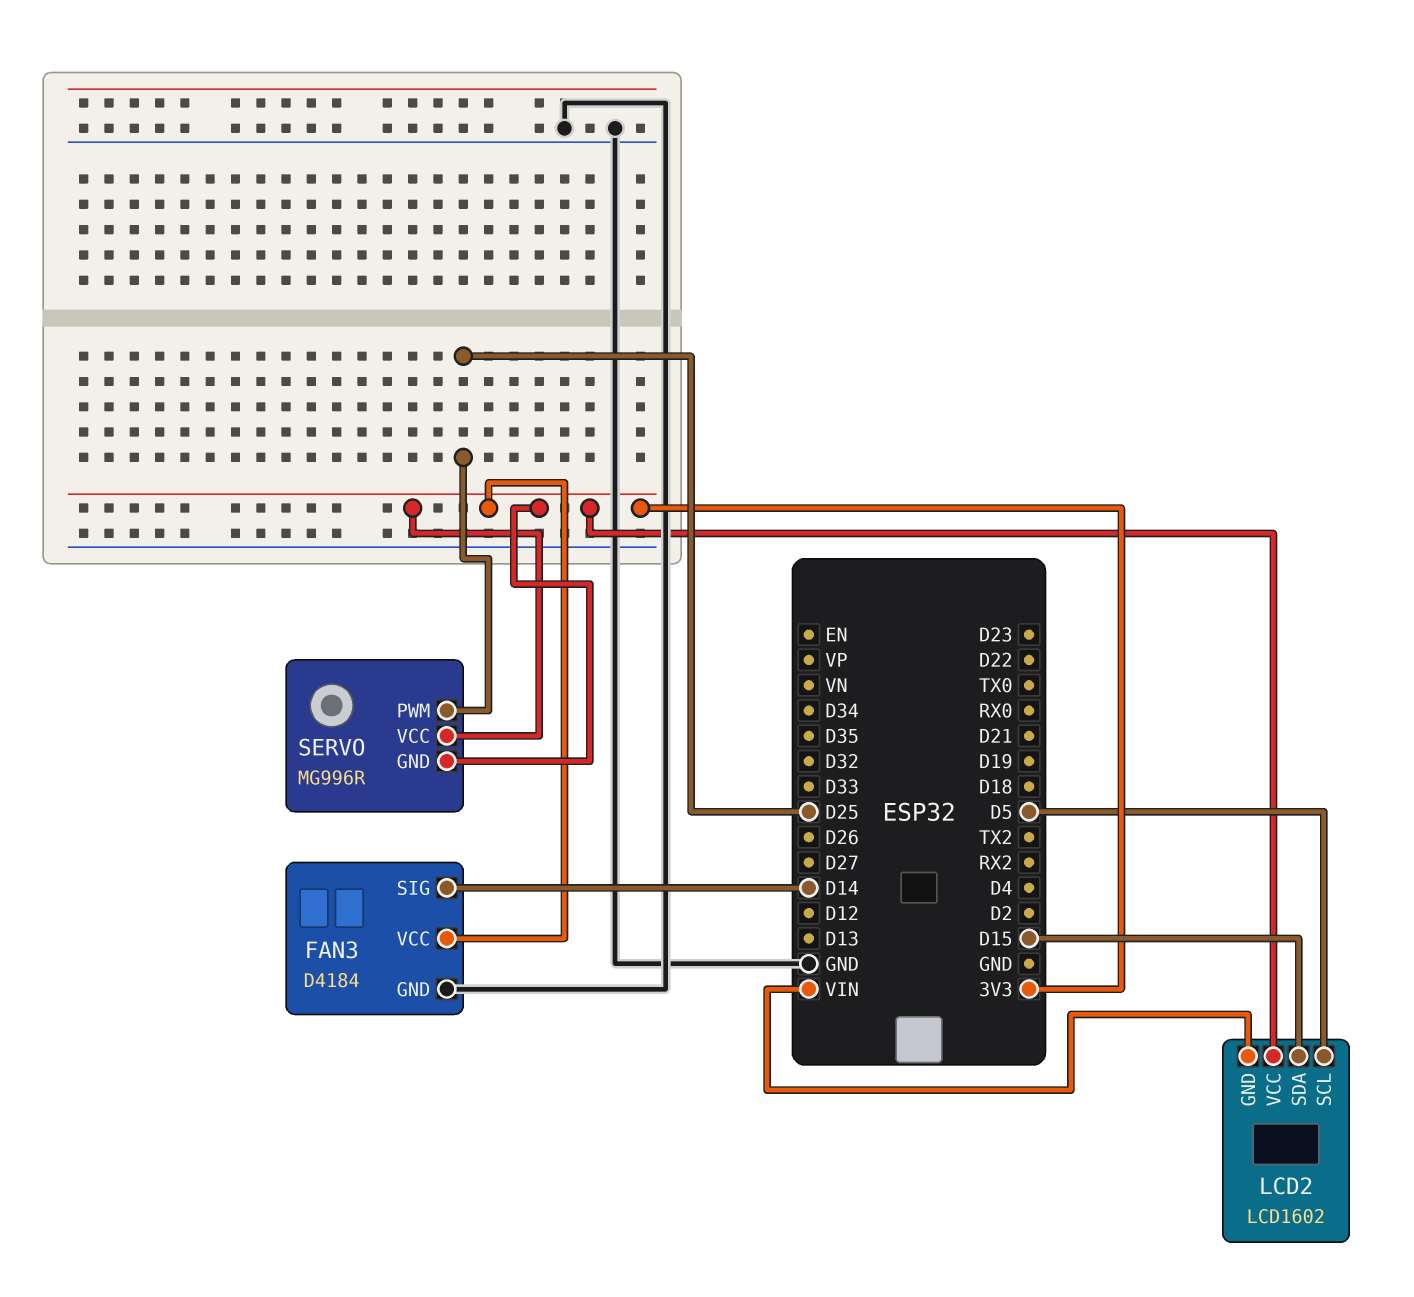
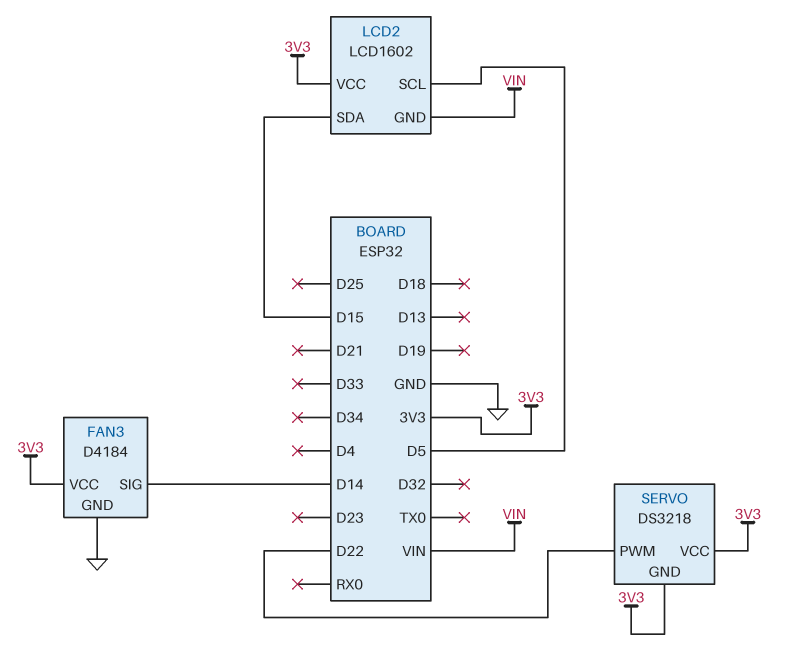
SERVO: MG996R -> DS3218
SERVO pin PWM: D25 -> D22

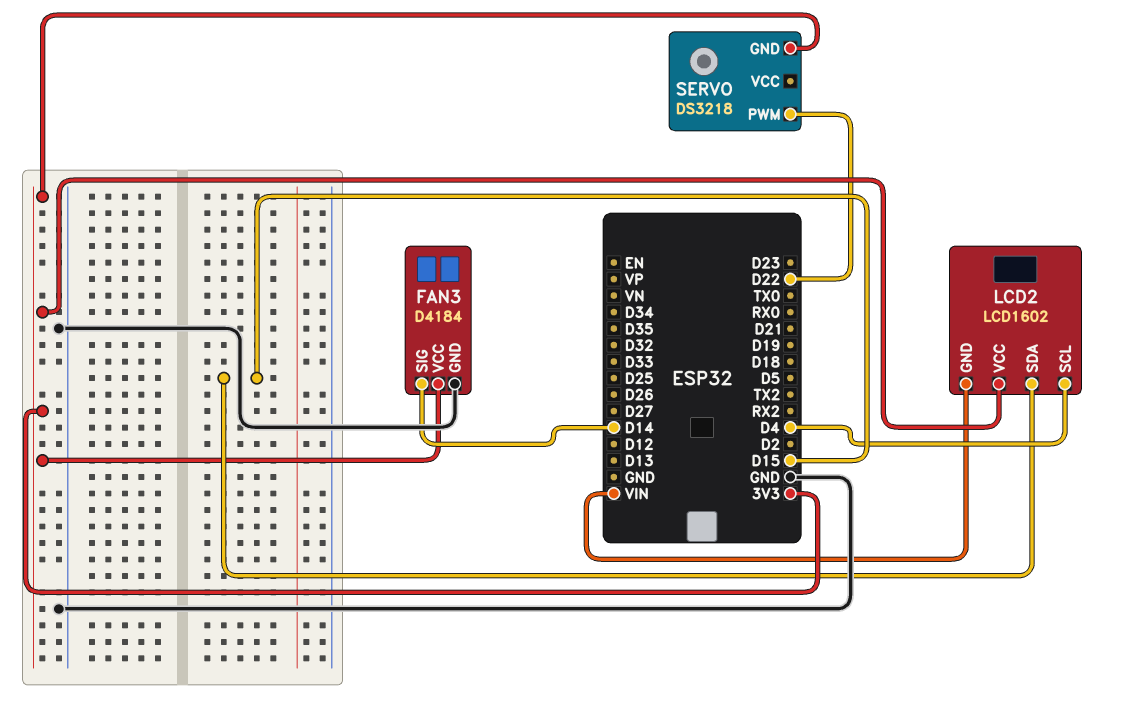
LCD2 pin SCL: D5 -> D4
SERVO pin VCC: 3V3 -> none

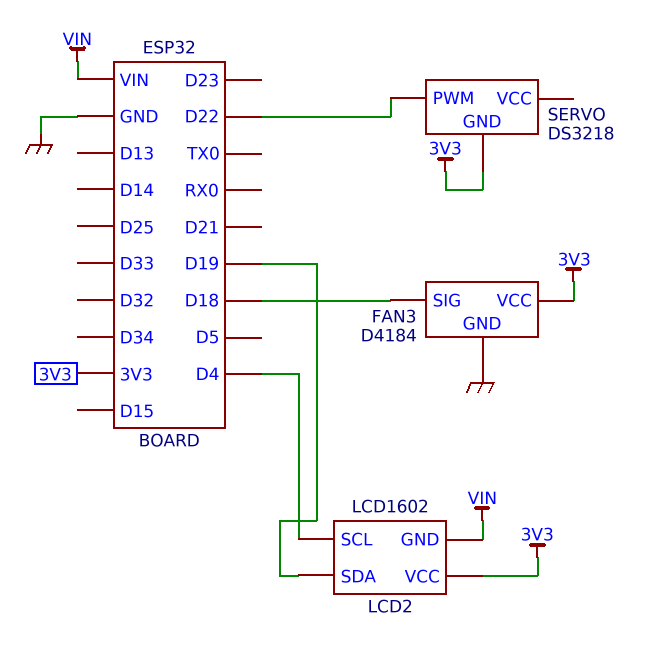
FAN3 pin SIG: D14 -> D18
LCD2 pin SDA: D15 -> D19

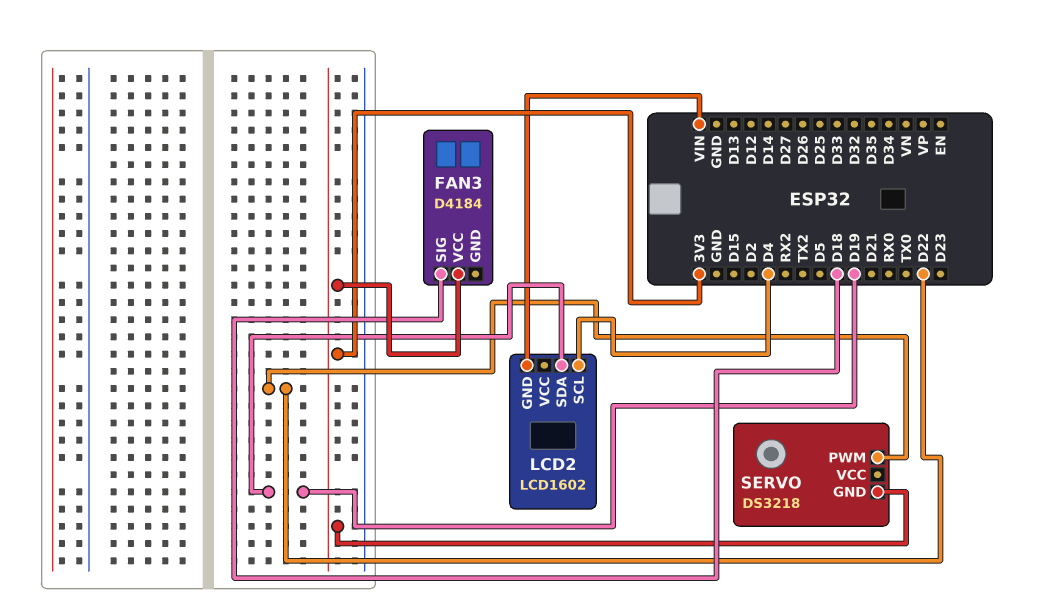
FAN3 pin GND: GND -> none
LCD2 pin VCC: 3V3 -> none

